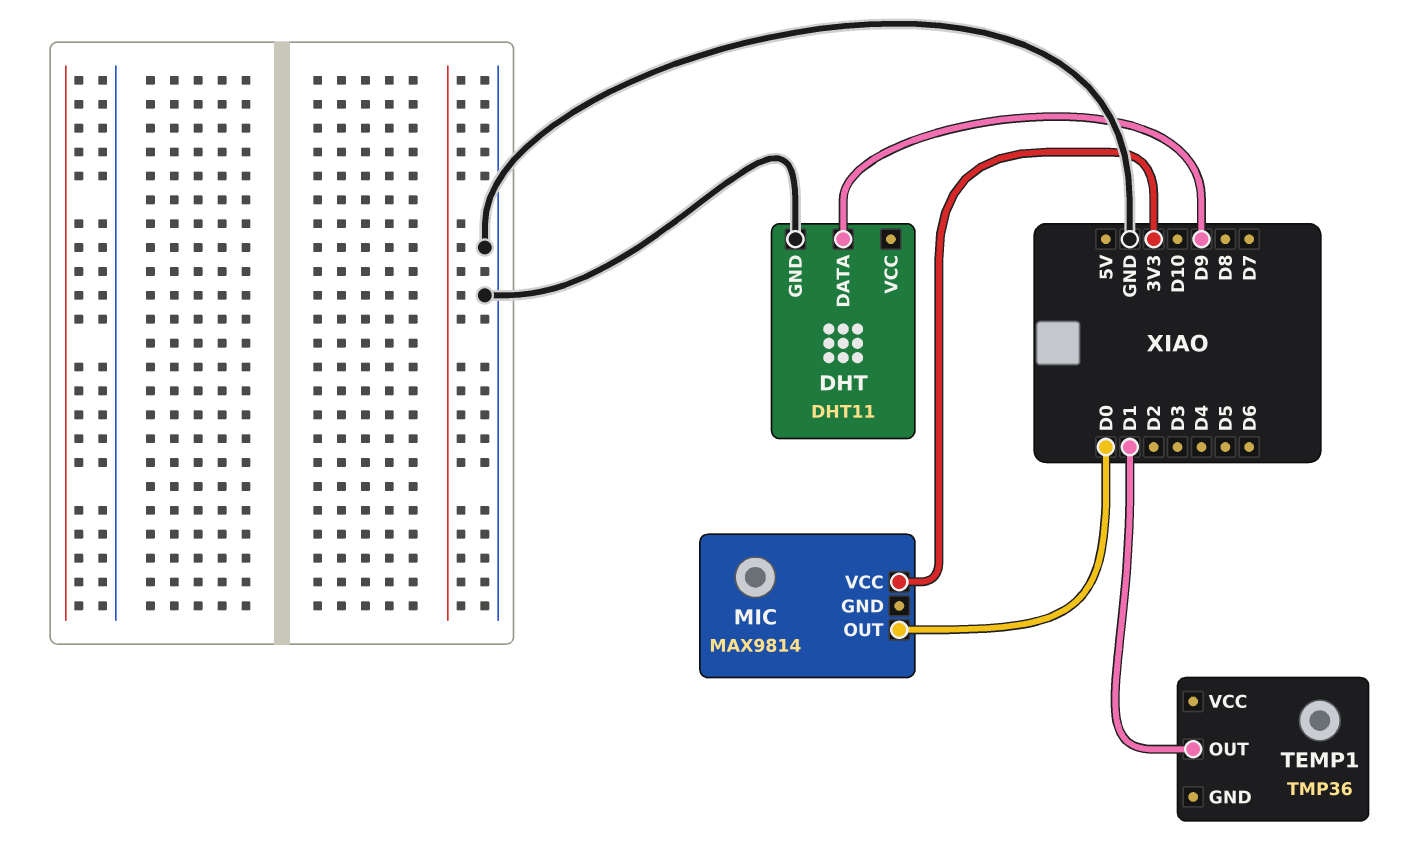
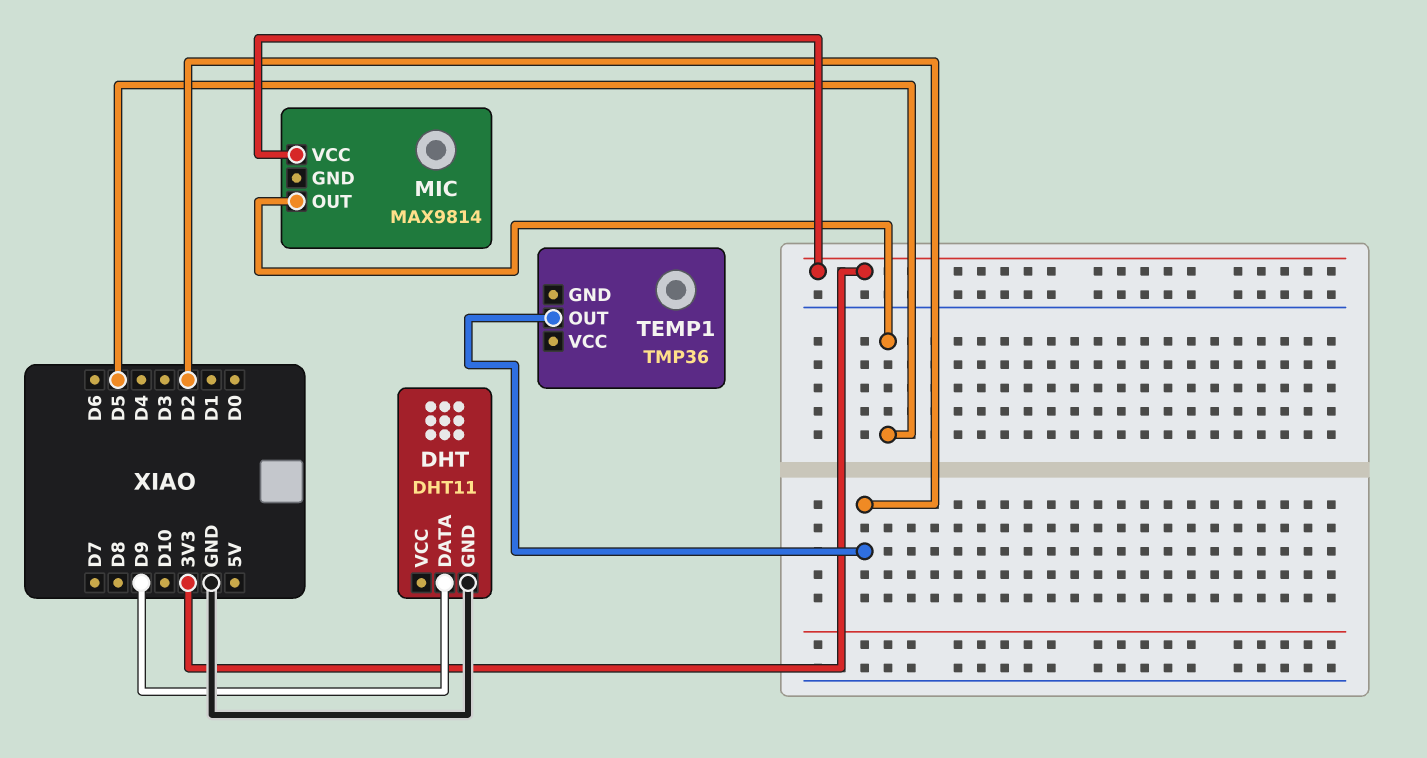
MIC pin OUT: D0 -> D5
TEMP1 pin OUT: D1 -> D2

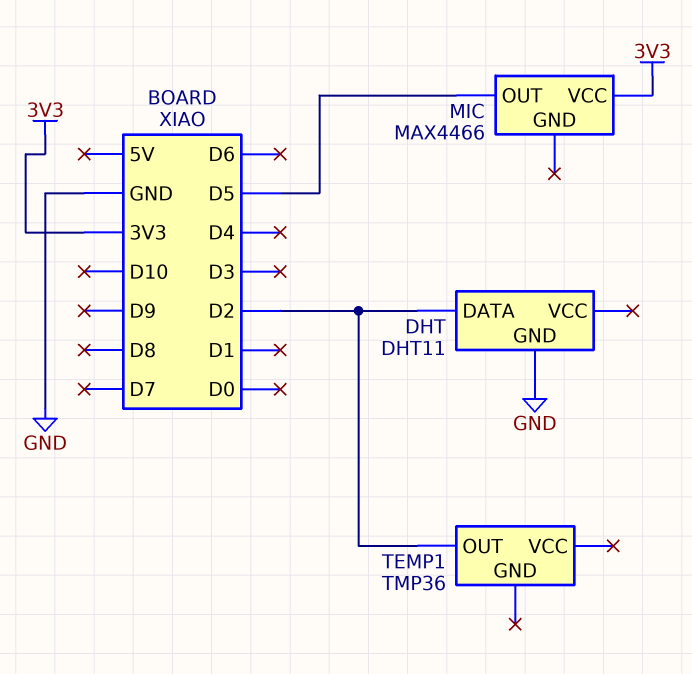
DHT pin DATA: D9 -> D2
MIC: MAX9814 -> MAX4466

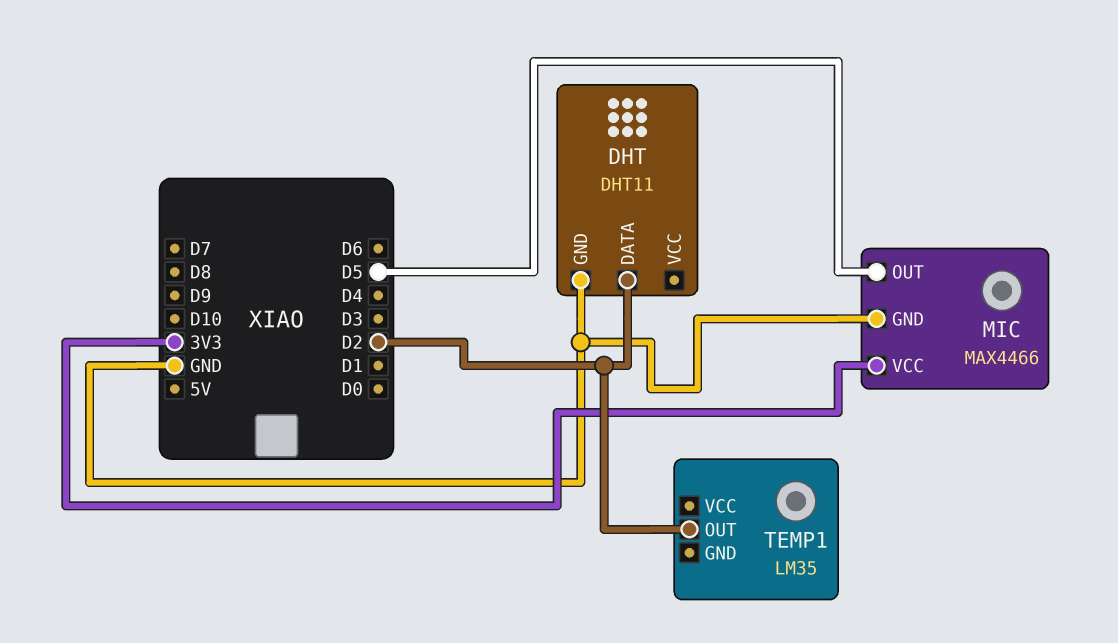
MIC pin GND: none -> GND
TEMP1: TMP36 -> LM35

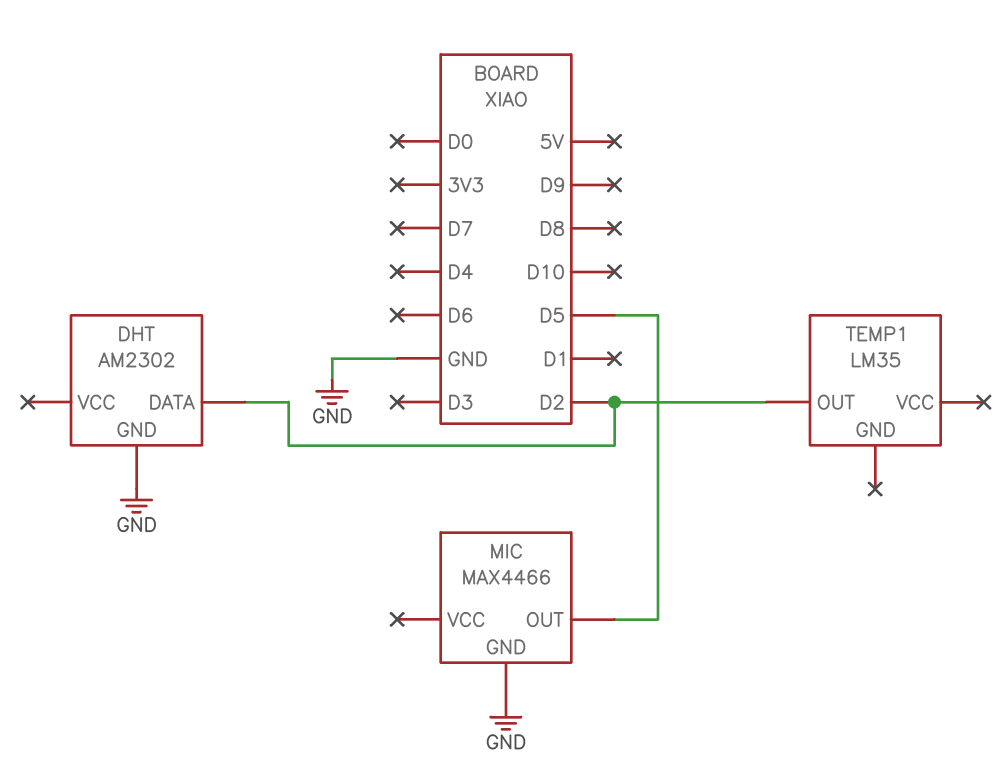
DHT: DHT11 -> AM2302
MIC pin VCC: 3V3 -> none

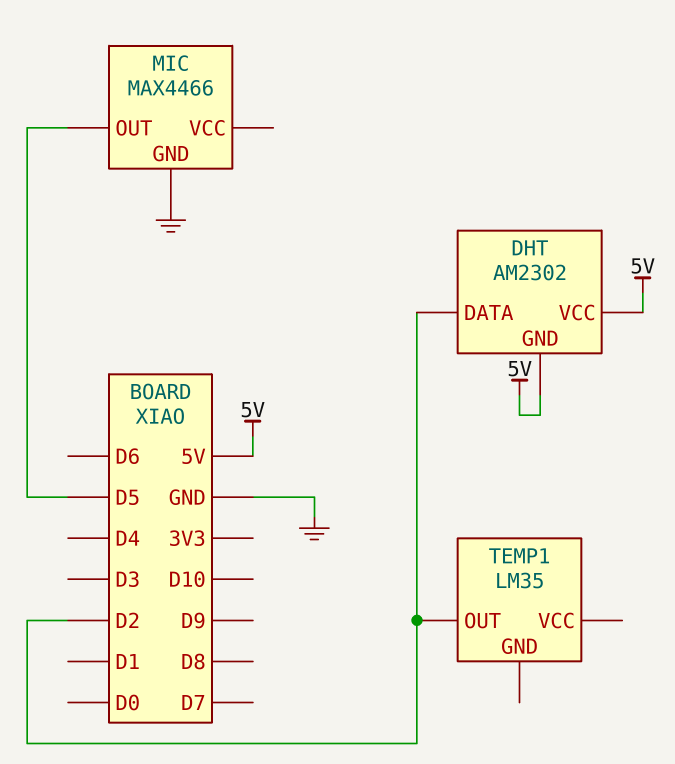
DHT pin GND: GND -> 5V
DHT pin VCC: none -> 5V

